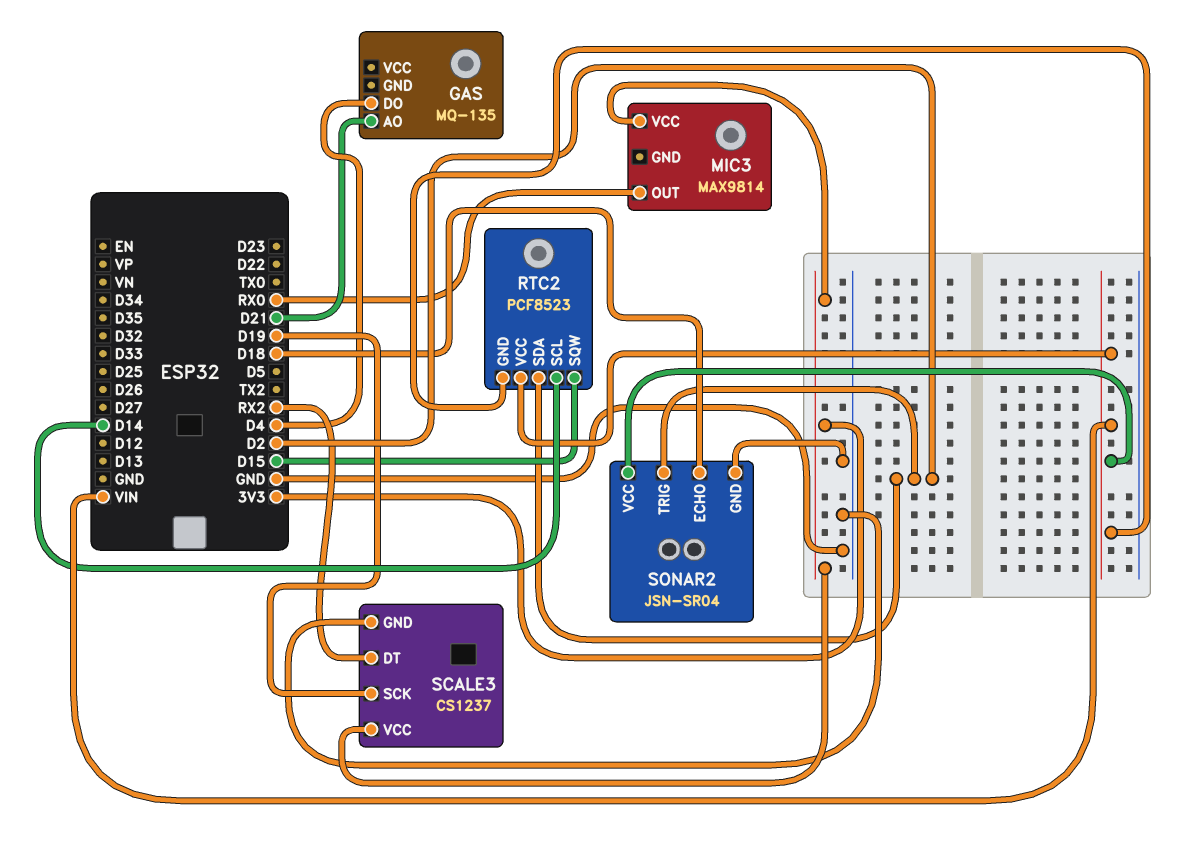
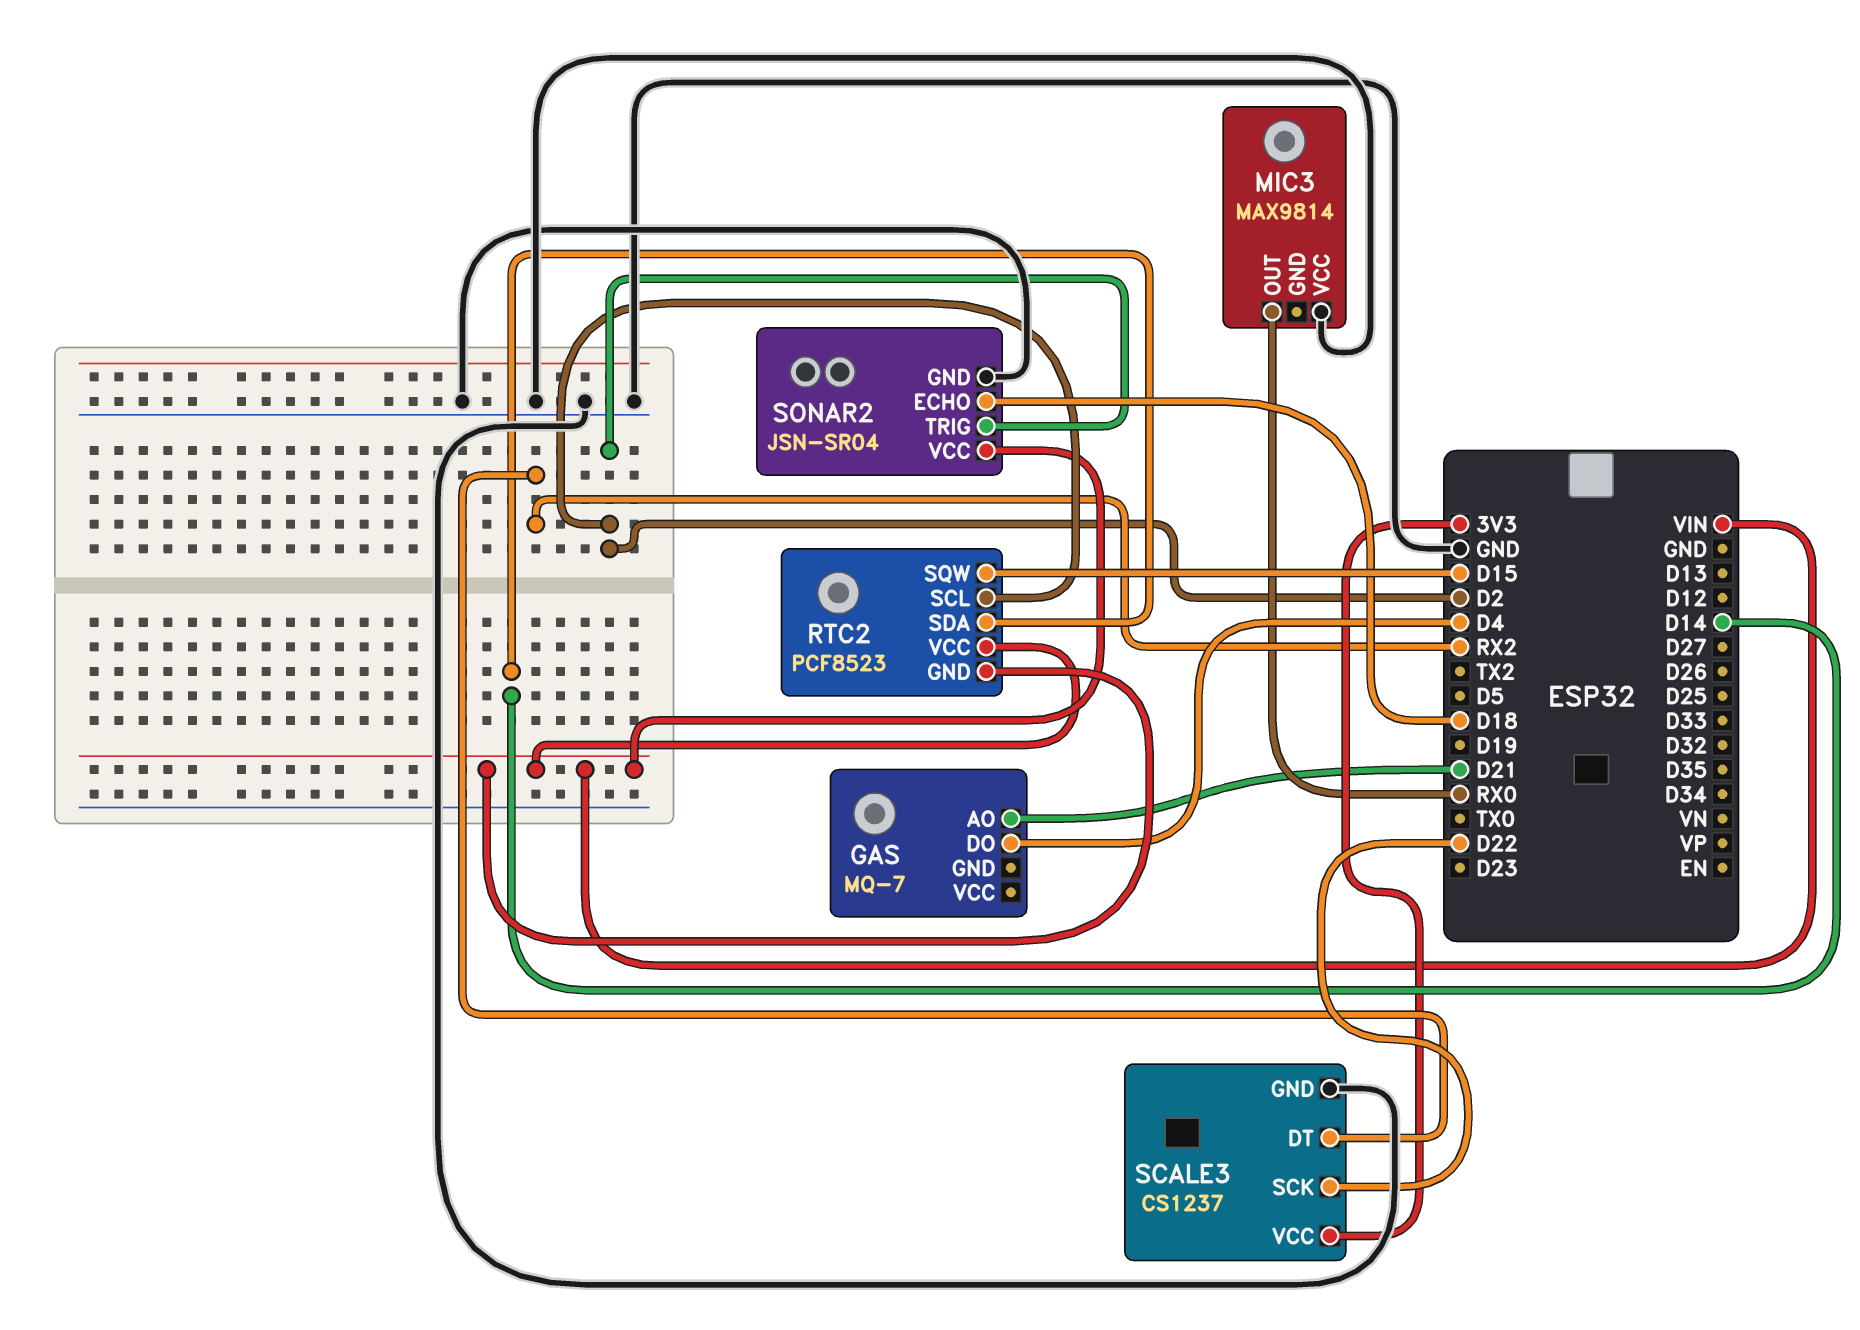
GAS: MQ-135 -> MQ-7
MIC3 pin VCC: 3V3 -> GND
RTC2 pin SCL: D14 -> D2
RTC2 pin SDA: D2 -> D14
SCALE3 pin SCK: D19 -> D22

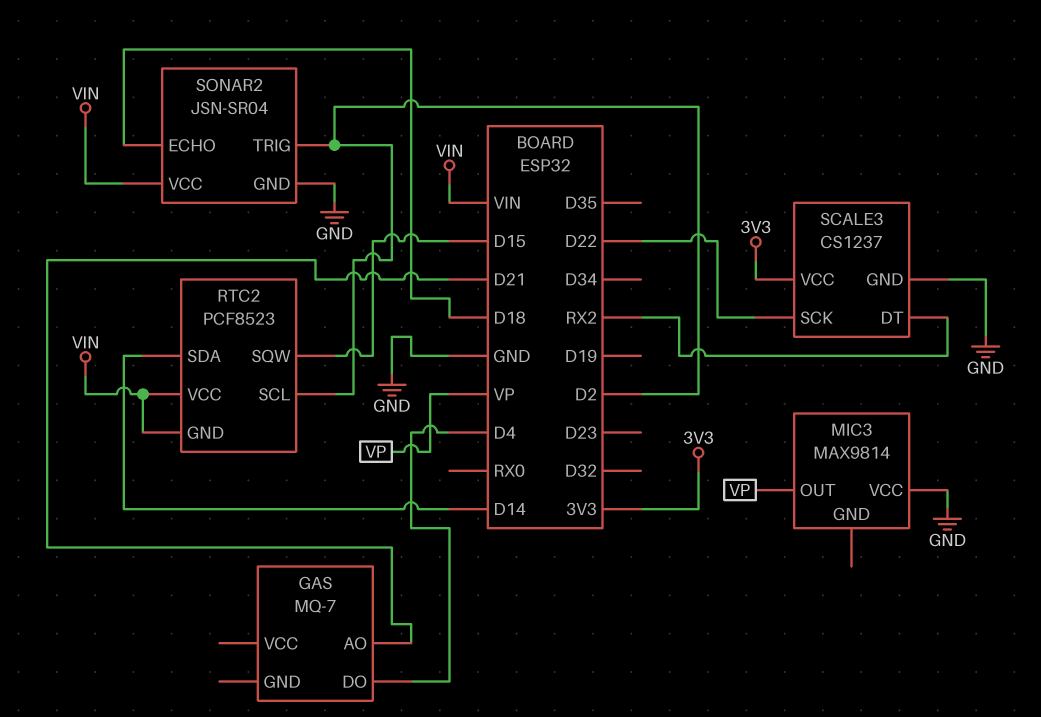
MIC3 pin OUT: RX0 -> VP

